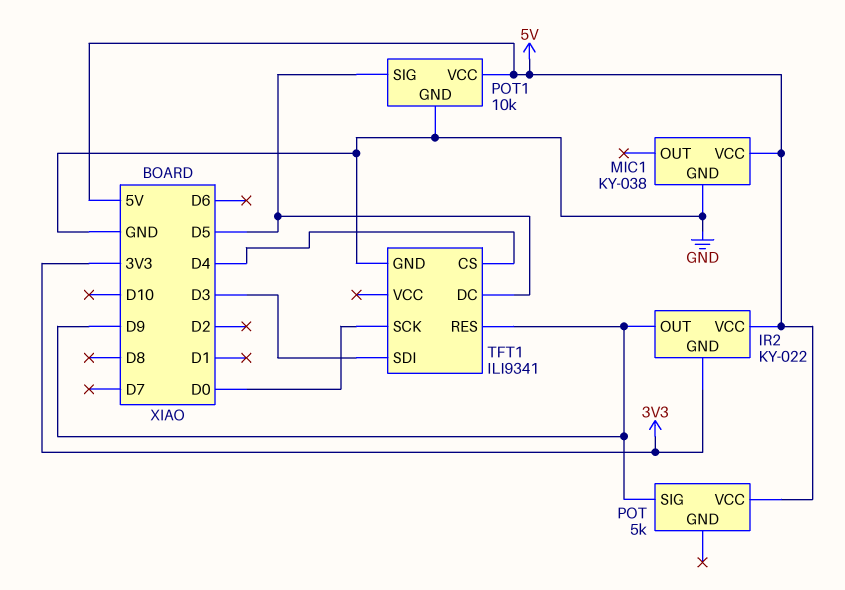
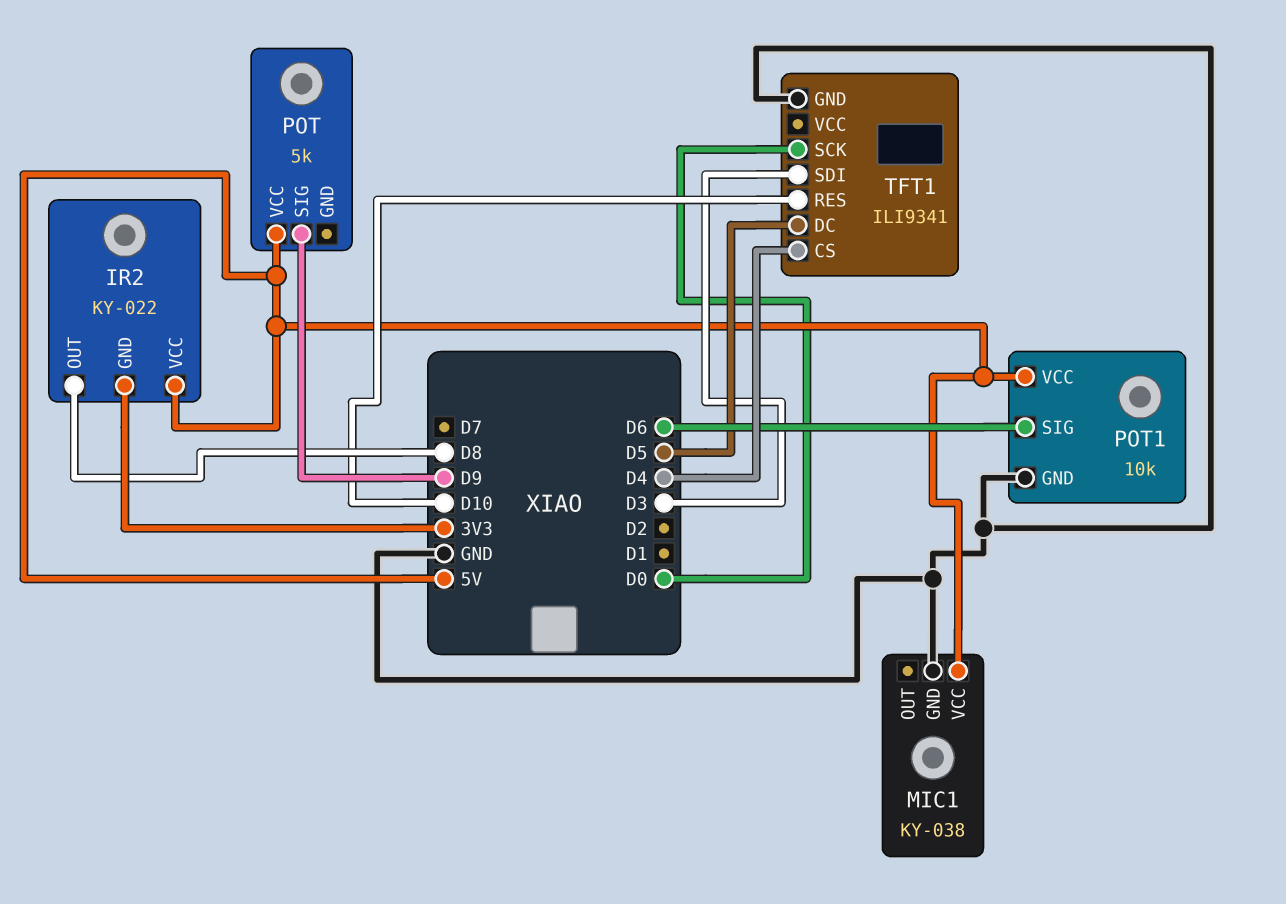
IR2 pin OUT: D9 -> D8
POT1 pin SIG: D5 -> D6
TFT1 pin RES: D9 -> D10

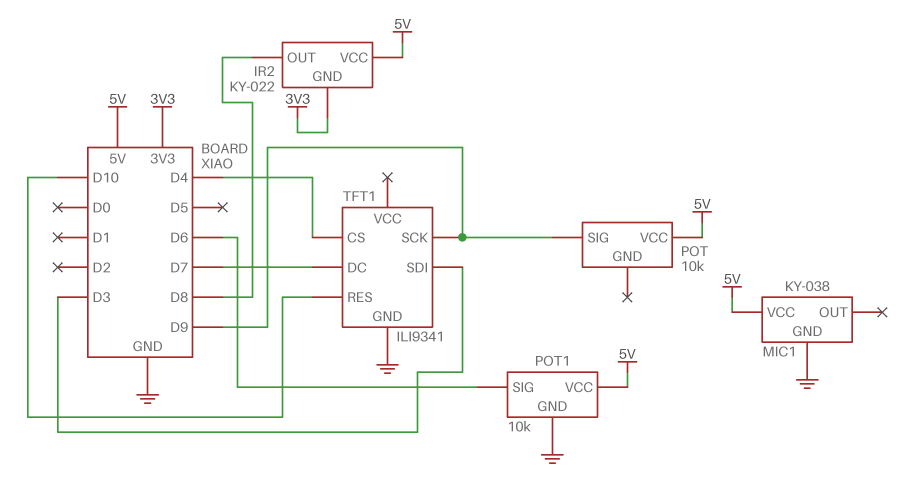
POT: 5k -> 10k
TFT1 pin DC: D5 -> D7
TFT1 pin SCK: D0 -> D9

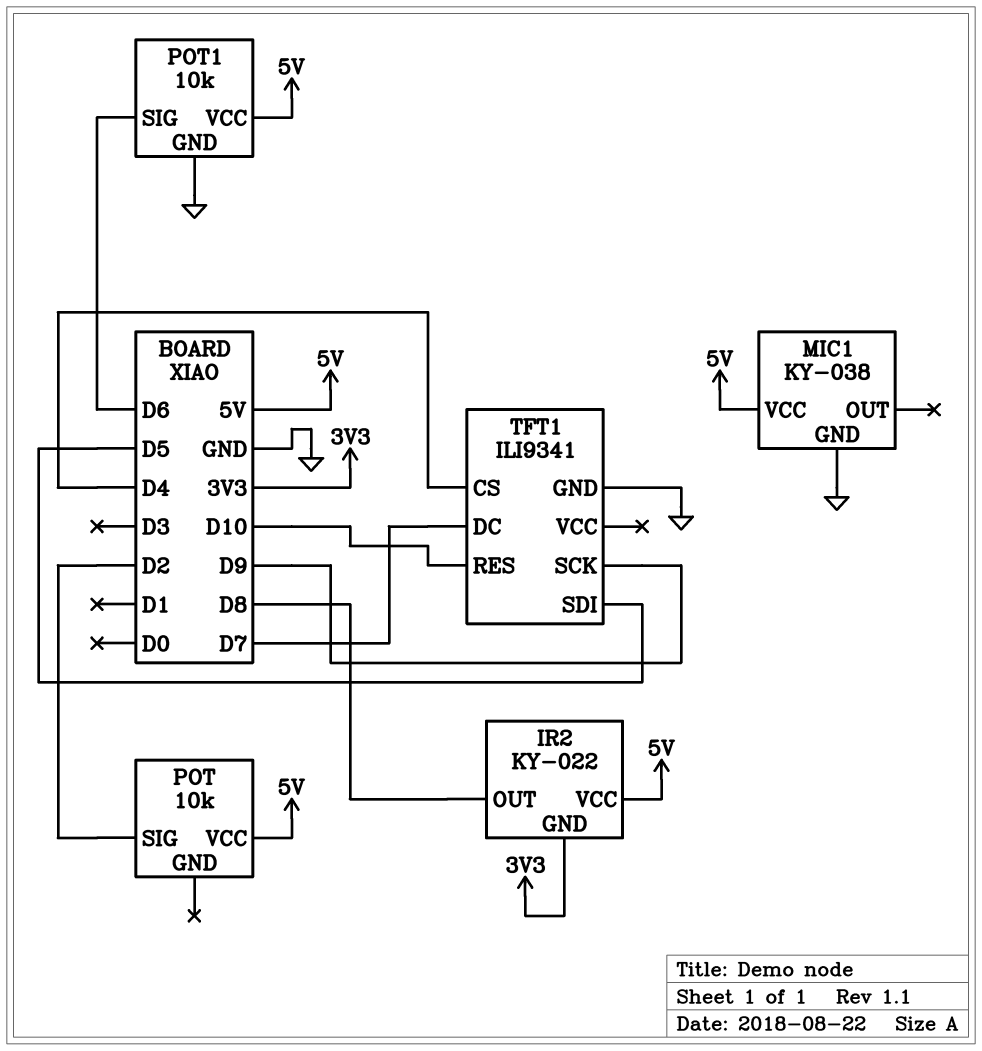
POT pin SIG: D9 -> D2
TFT1 pin SDI: D3 -> D5

